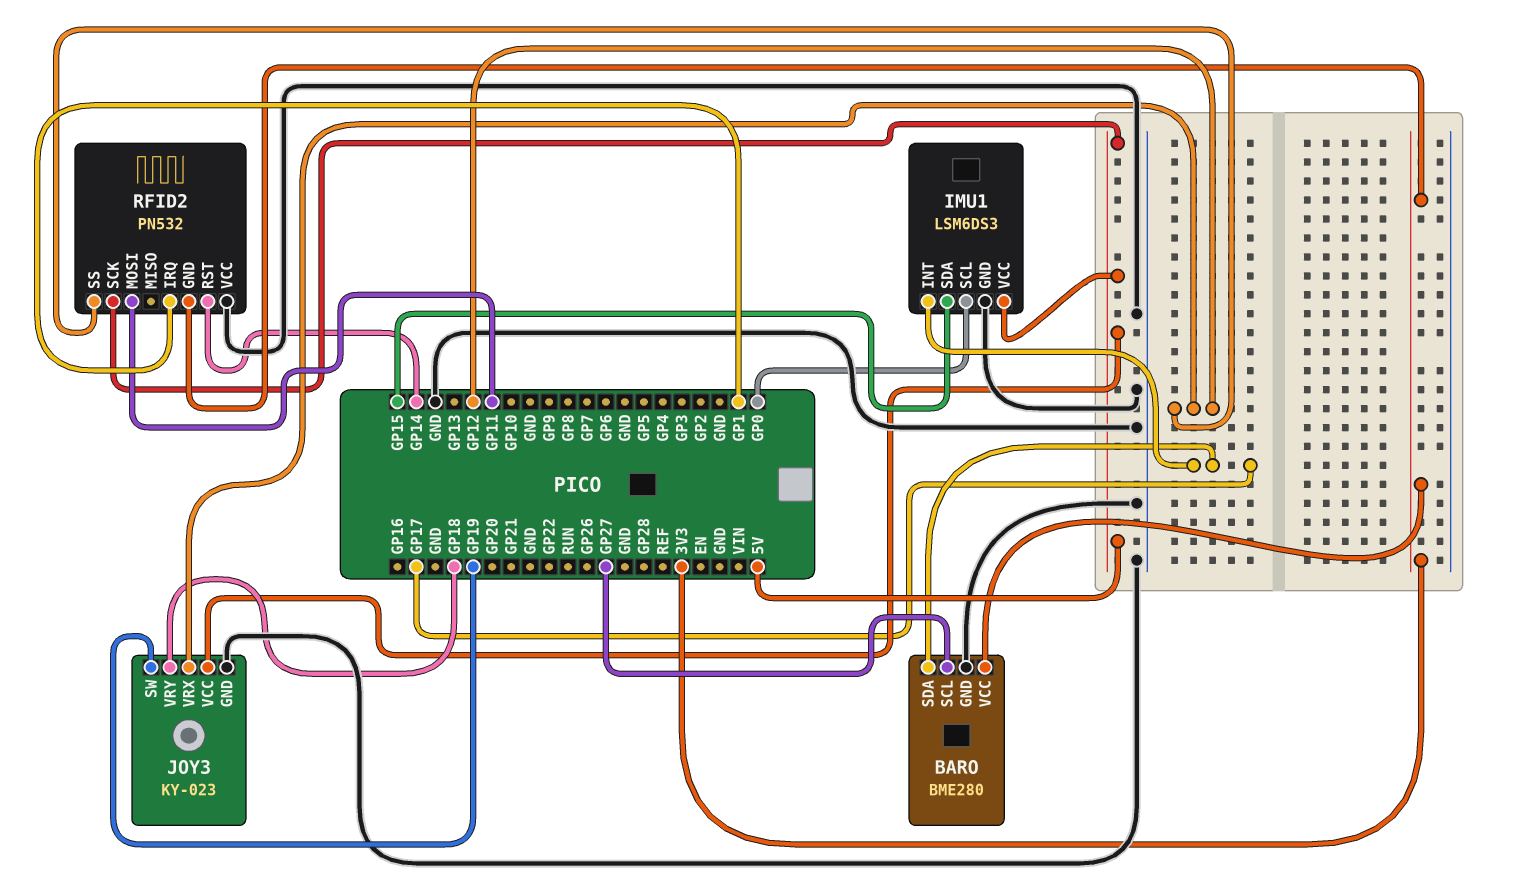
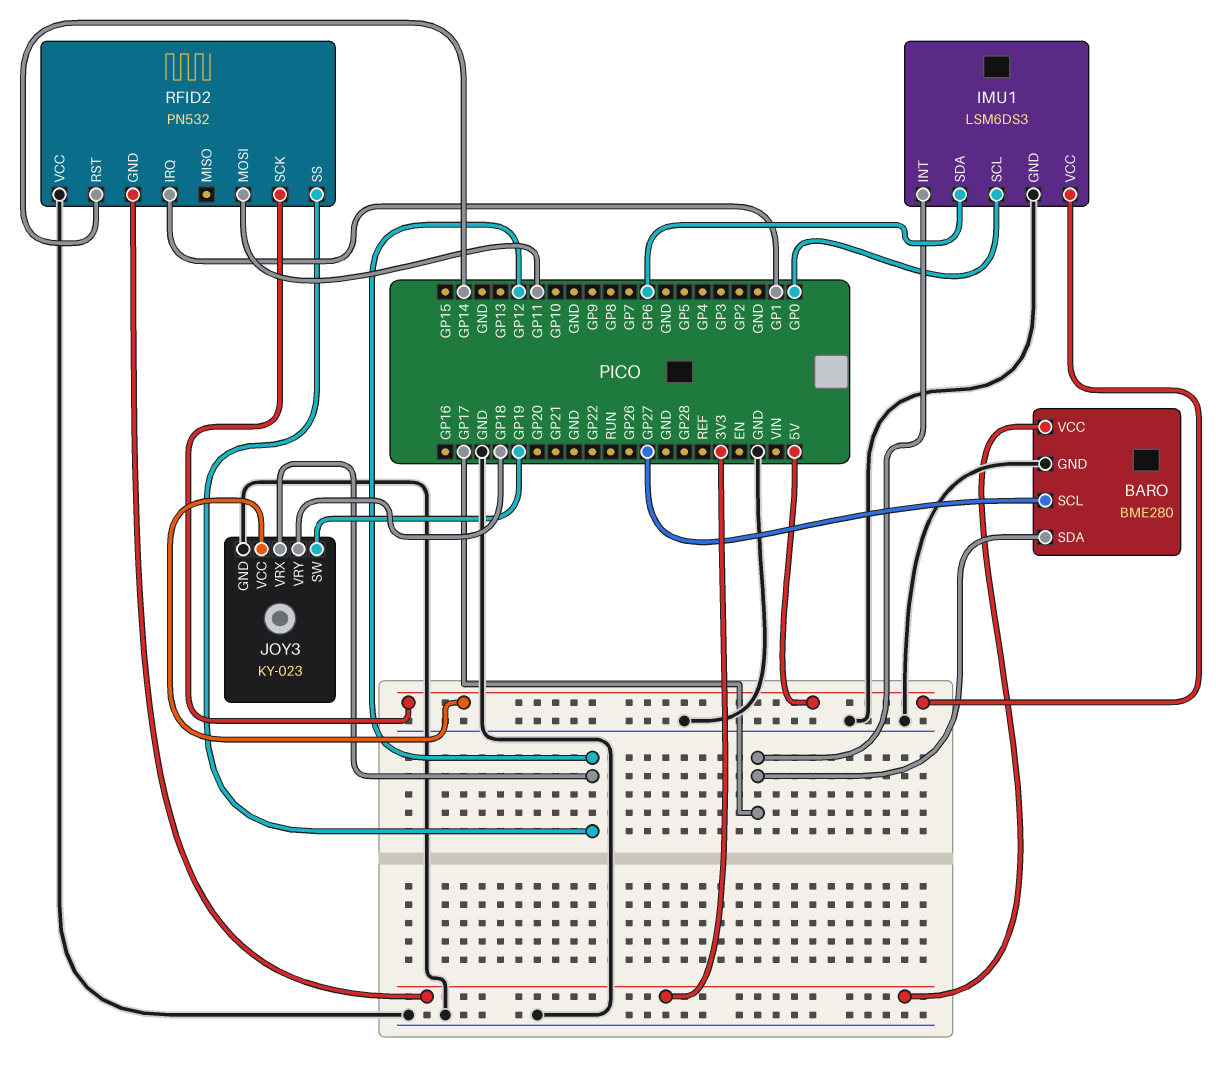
IMU1 pin SDA: GP15 -> GP6

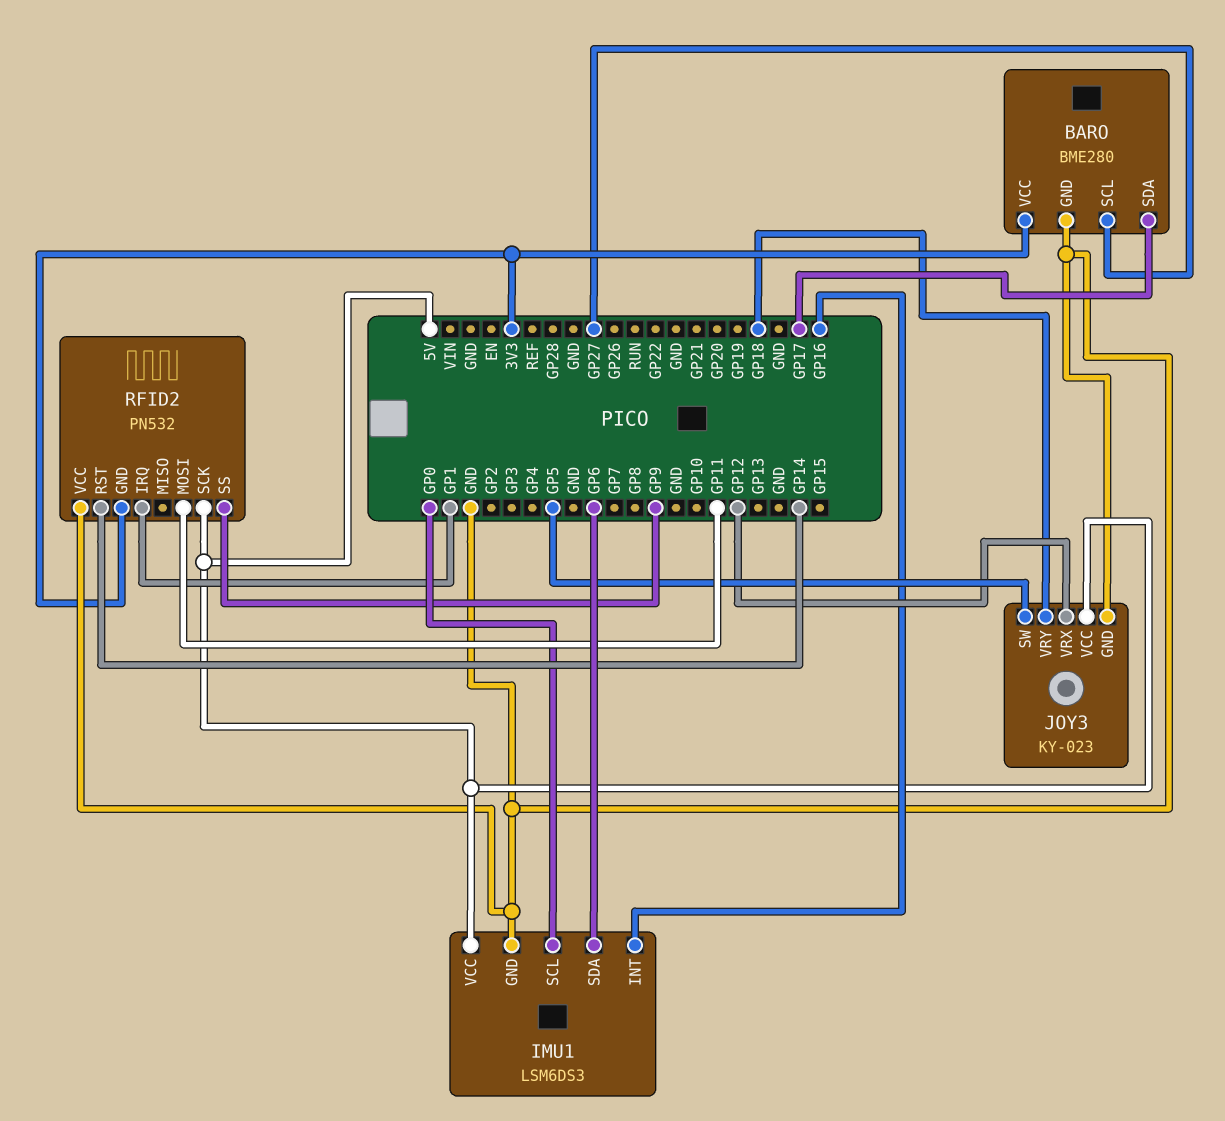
IMU1 pin INT: GP17 -> GP16
JOY3 pin SW: GP19 -> GP5
RFID2 pin SS: GP12 -> GP9

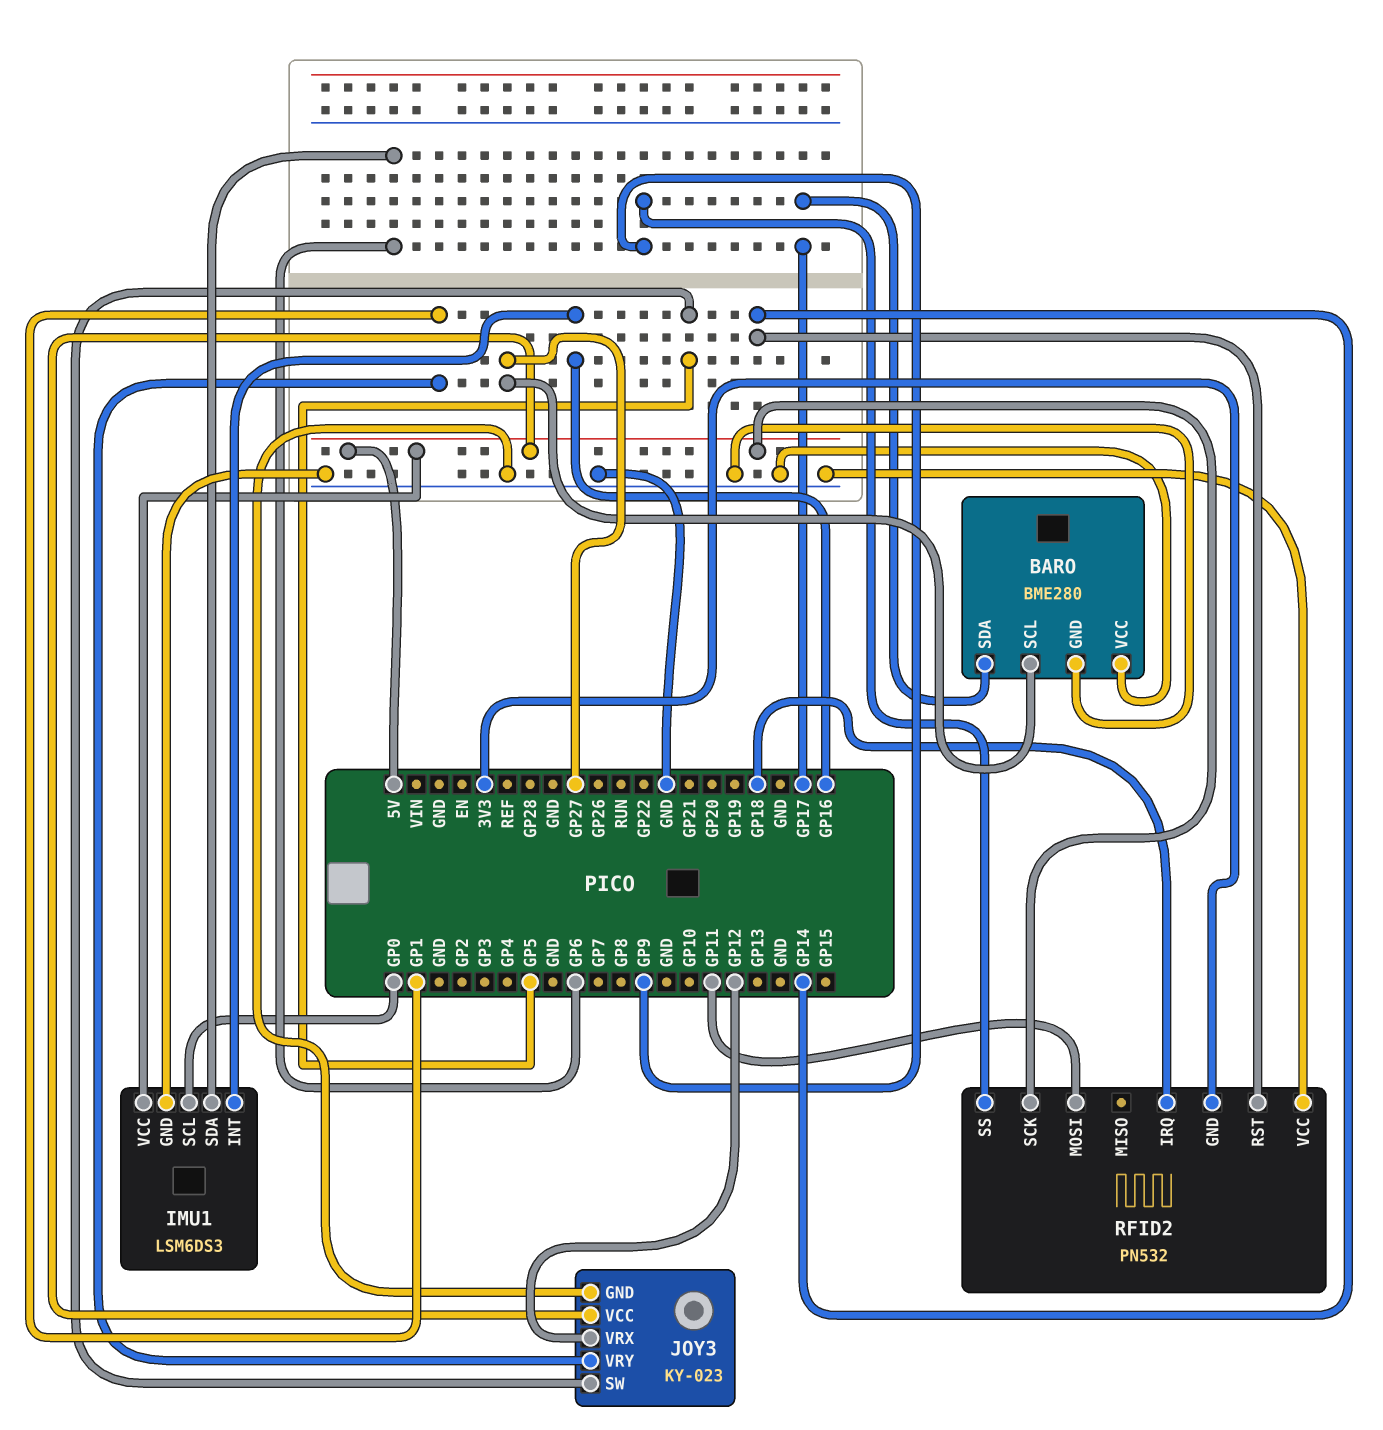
BARO pin VCC: 3V3 -> GND
JOY3 pin VRY: GP18 -> GP1
RFID2 pin IRQ: GP1 -> GP18

